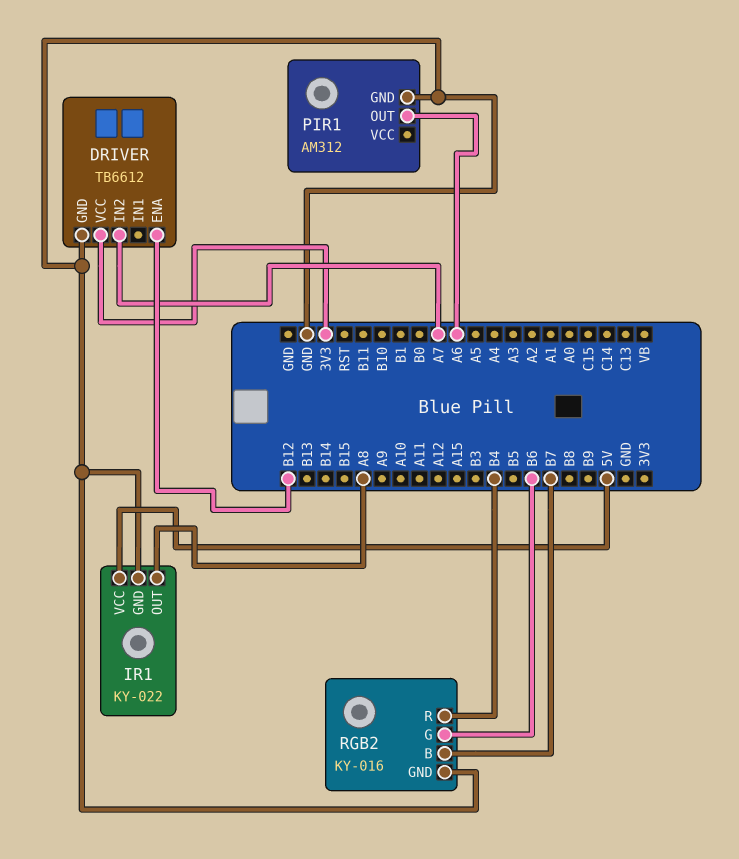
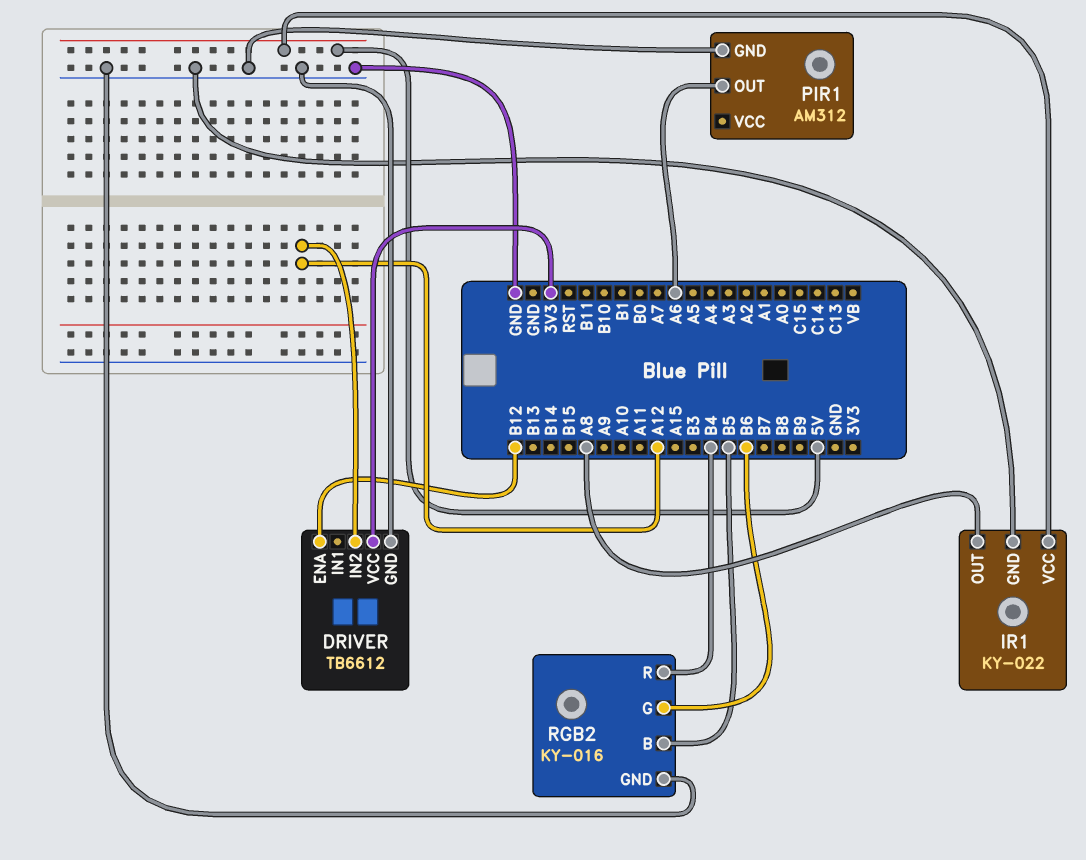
DRIVER pin IN2: A7 -> A12
RGB2 pin B: B7 -> B5

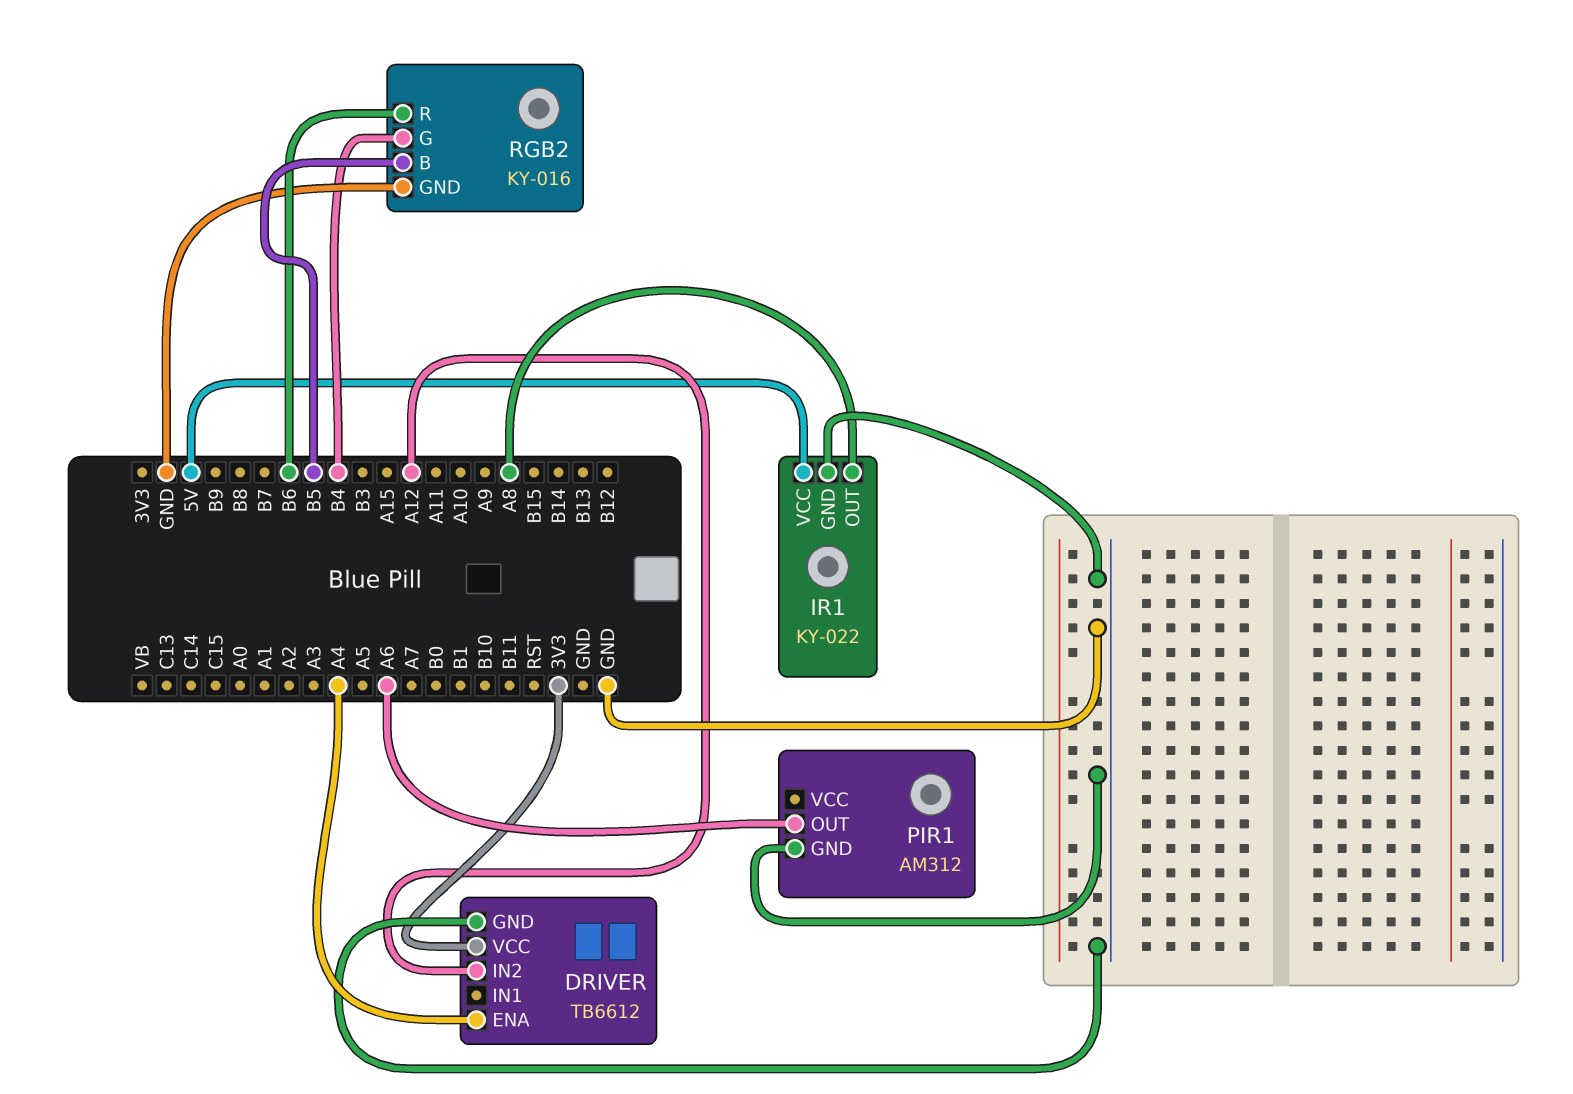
DRIVER pin ENA: B12 -> A4
RGB2 pin G: B6 -> B4
RGB2 pin R: B4 -> B6

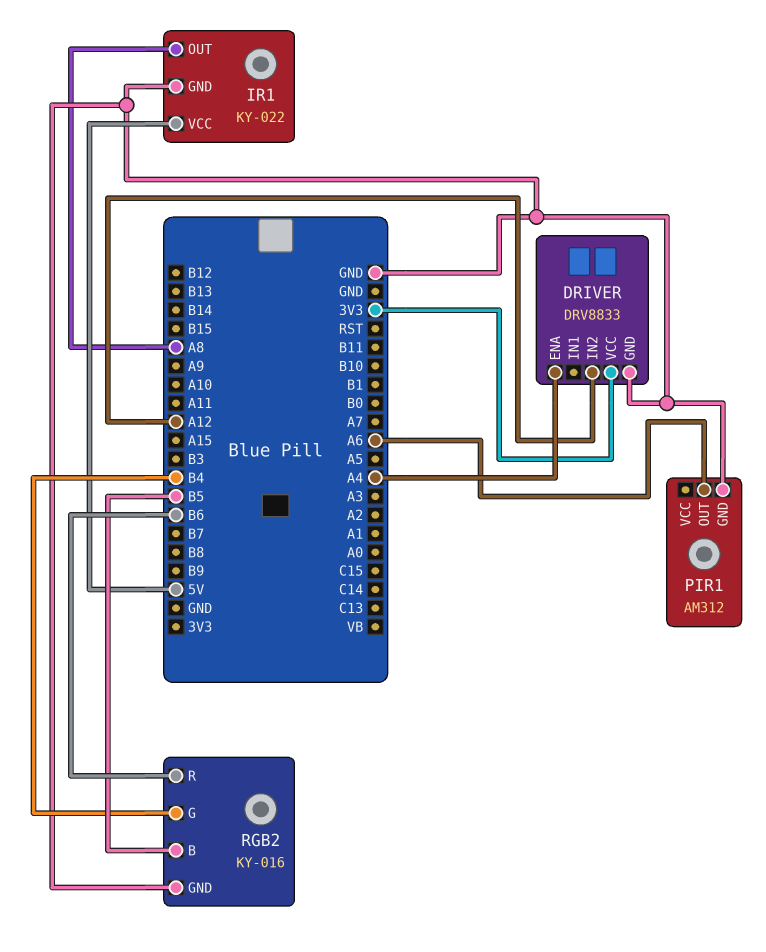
DRIVER: TB6612 -> DRV8833

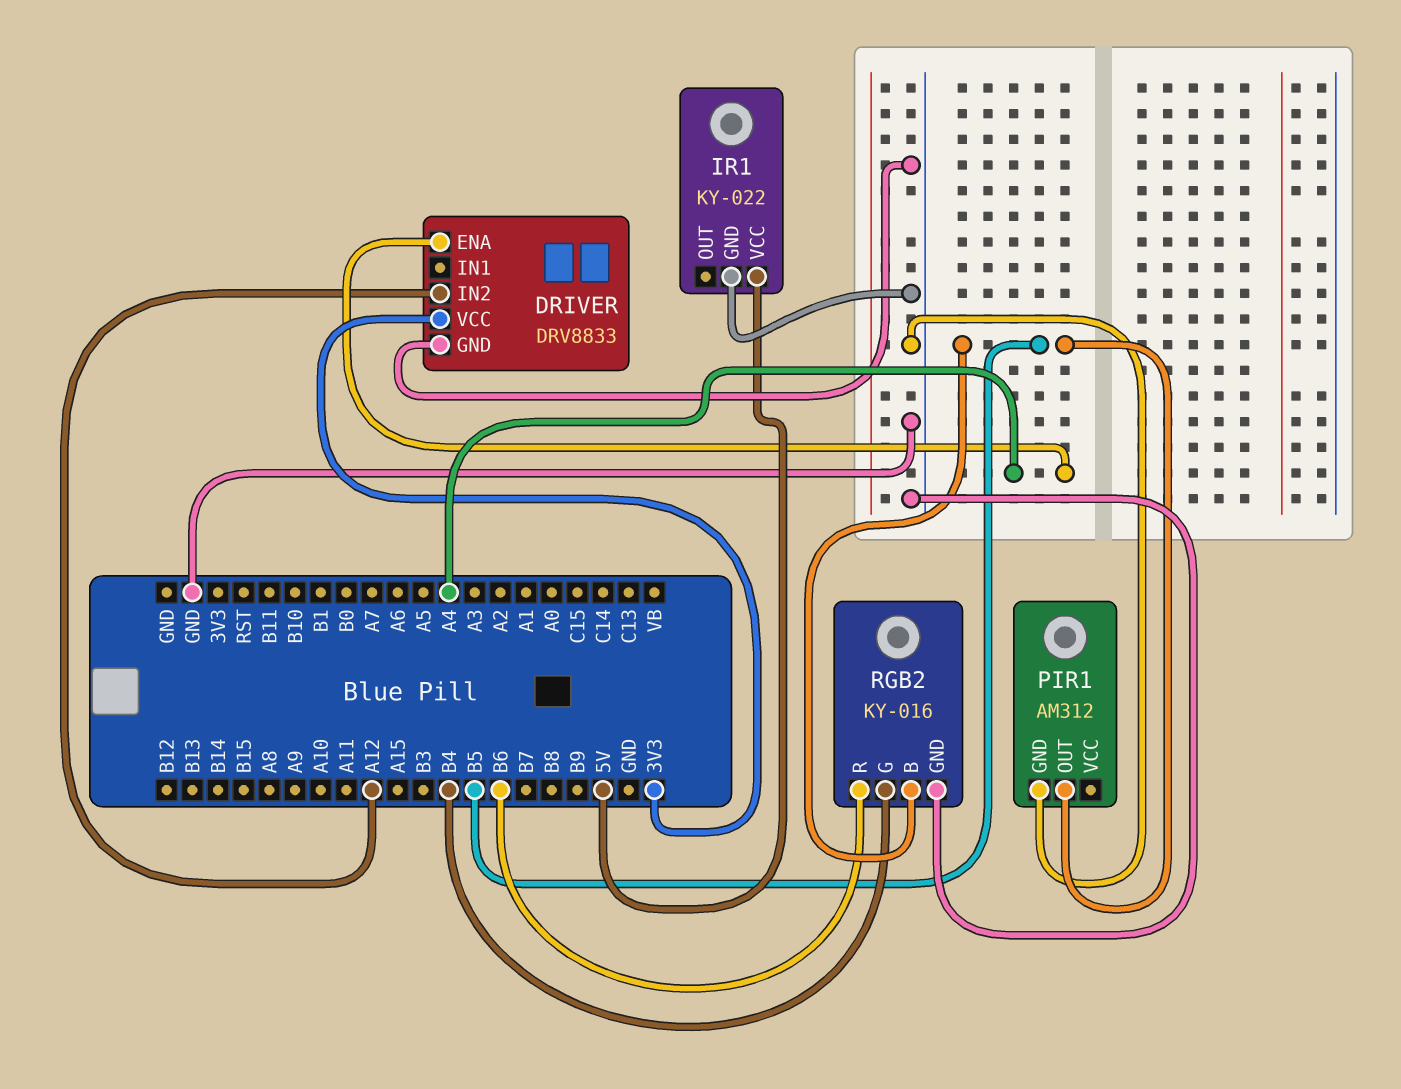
IR1 pin OUT: A8 -> none
PIR1 pin OUT: A6 -> B5

